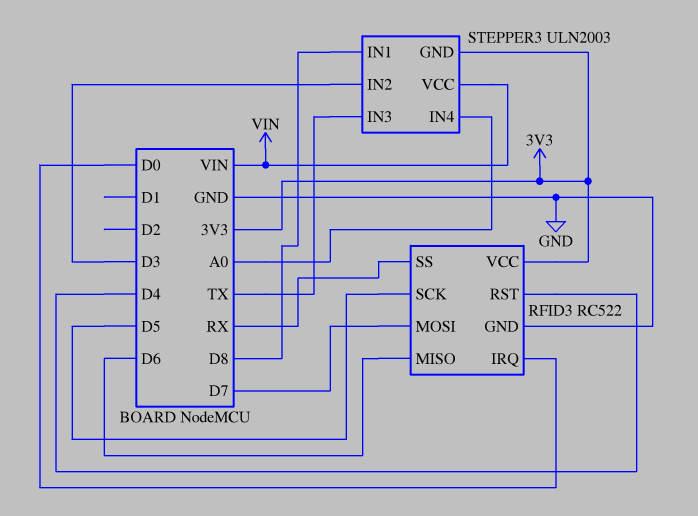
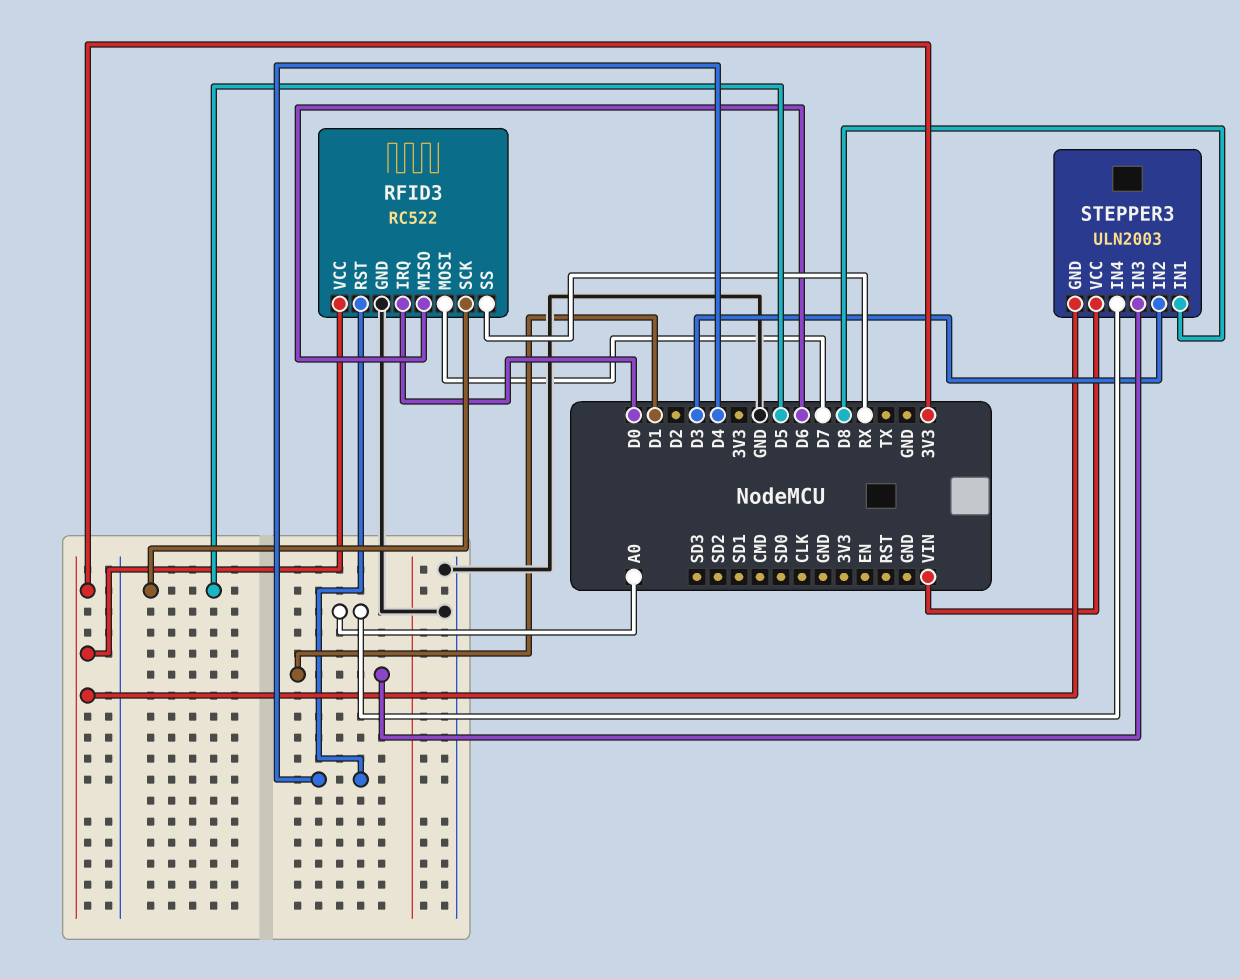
STEPPER3 pin IN3: TX -> D1

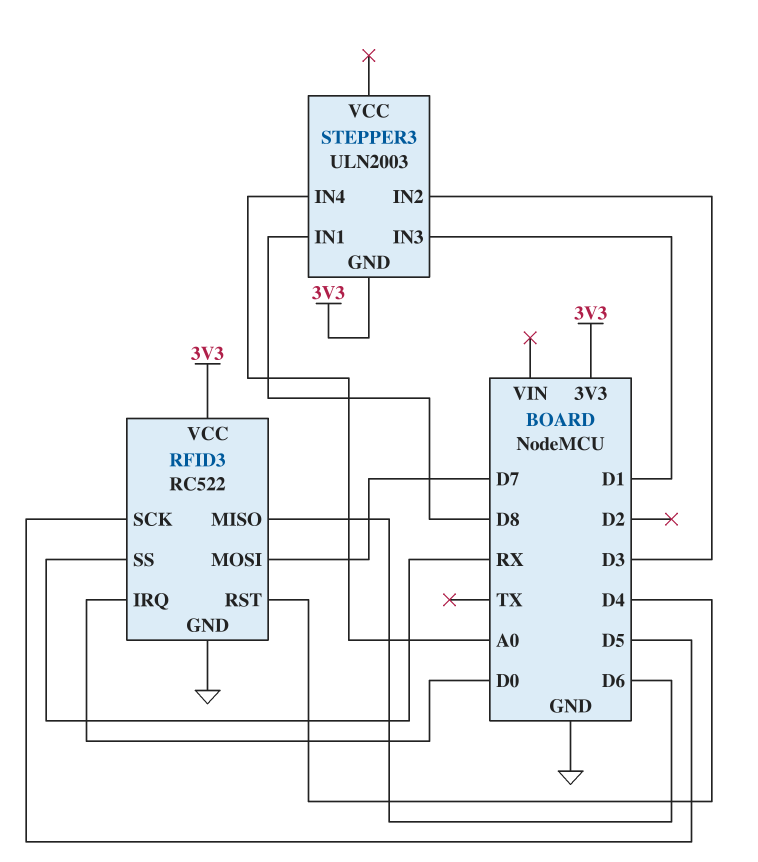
STEPPER3 pin VCC: VIN -> none

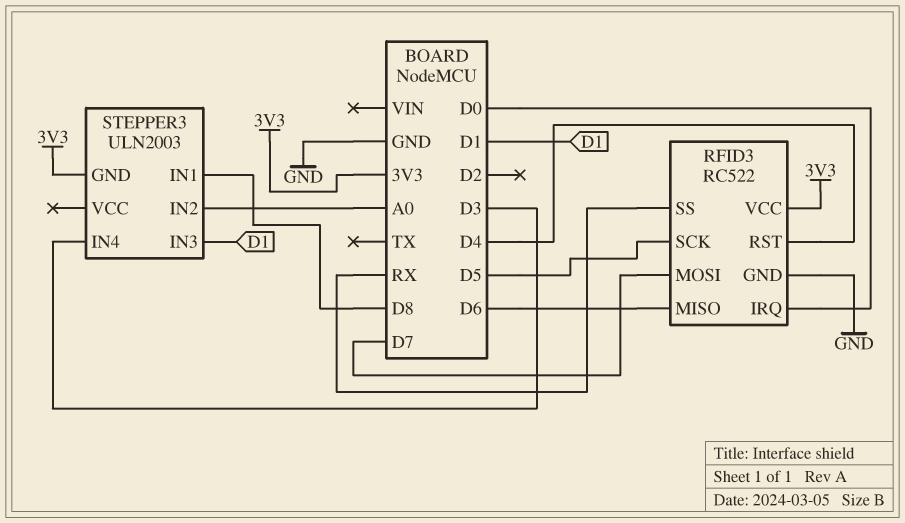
STEPPER3 pin IN2: D3 -> A0
STEPPER3 pin IN4: A0 -> D3

